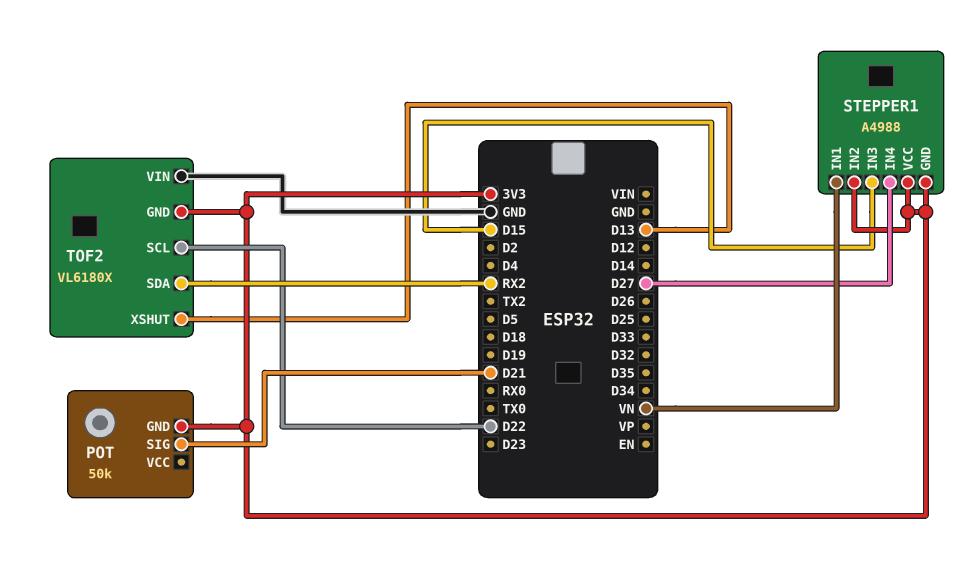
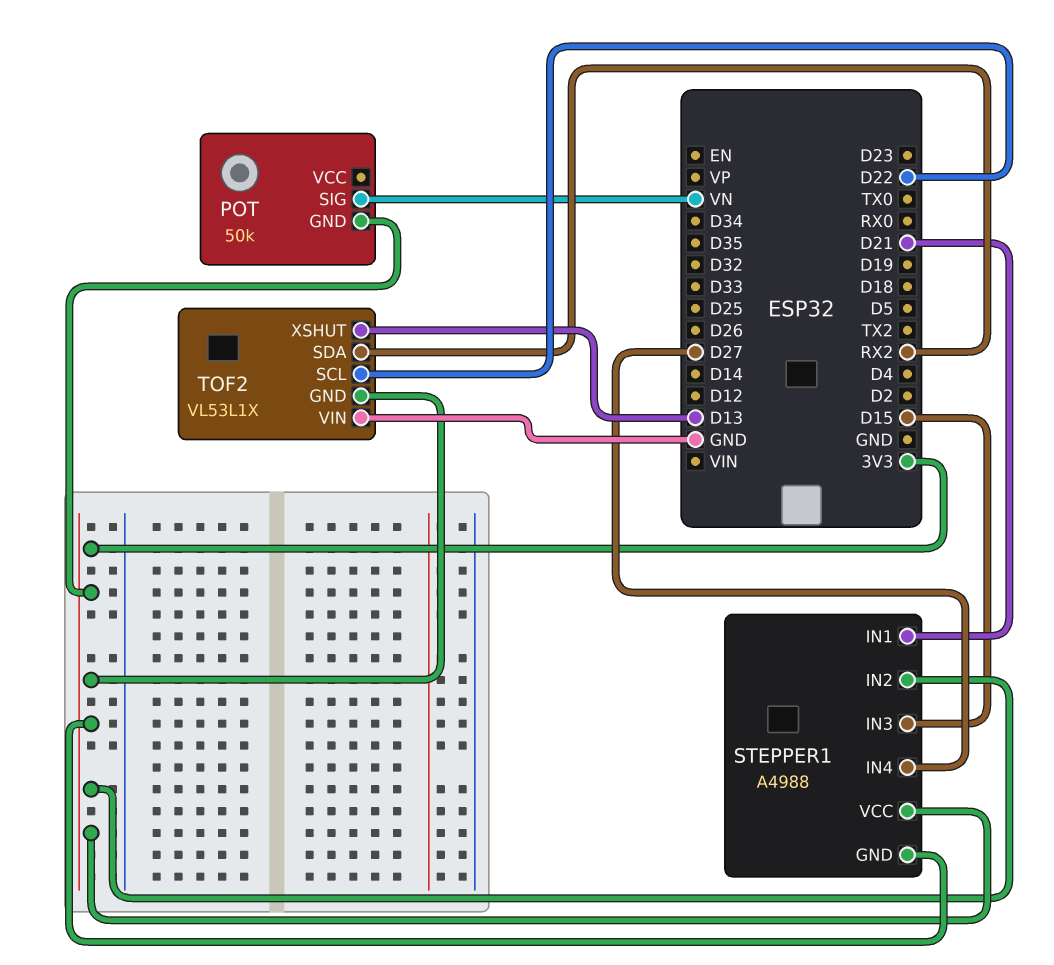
POT pin SIG: D21 -> VN
STEPPER1 pin IN1: VN -> D21
TOF2: VL6180X -> VL53L1X

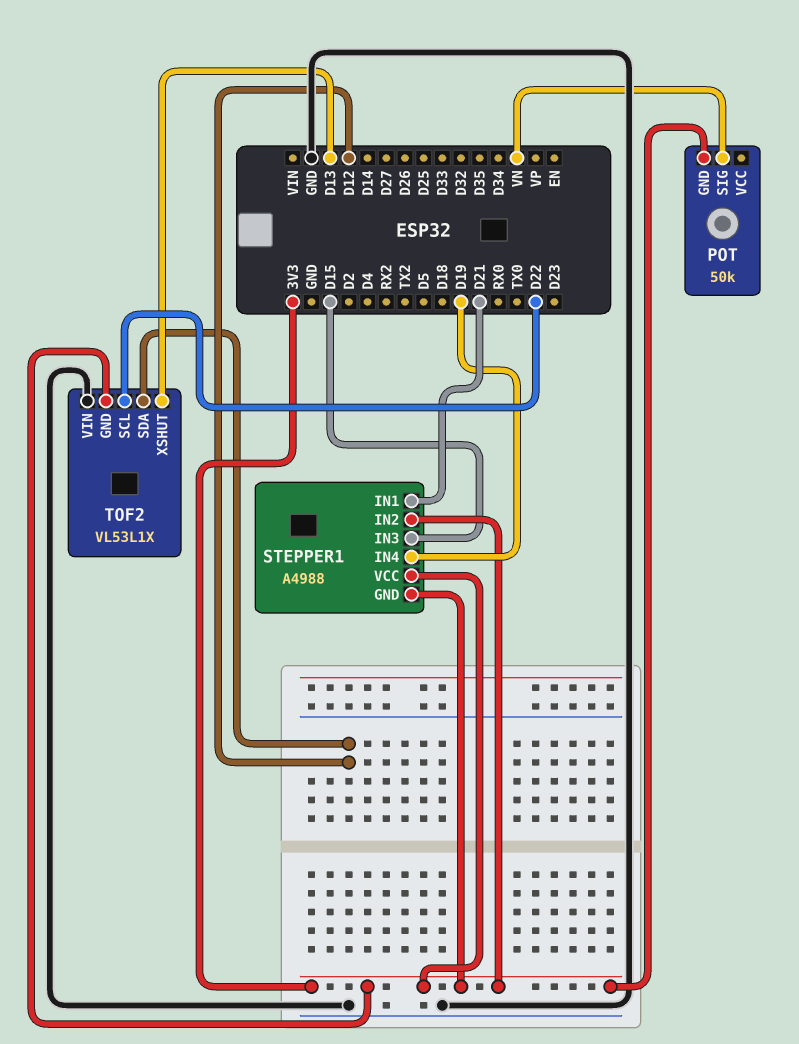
STEPPER1 pin IN4: D27 -> D19
TOF2 pin SDA: RX2 -> D12

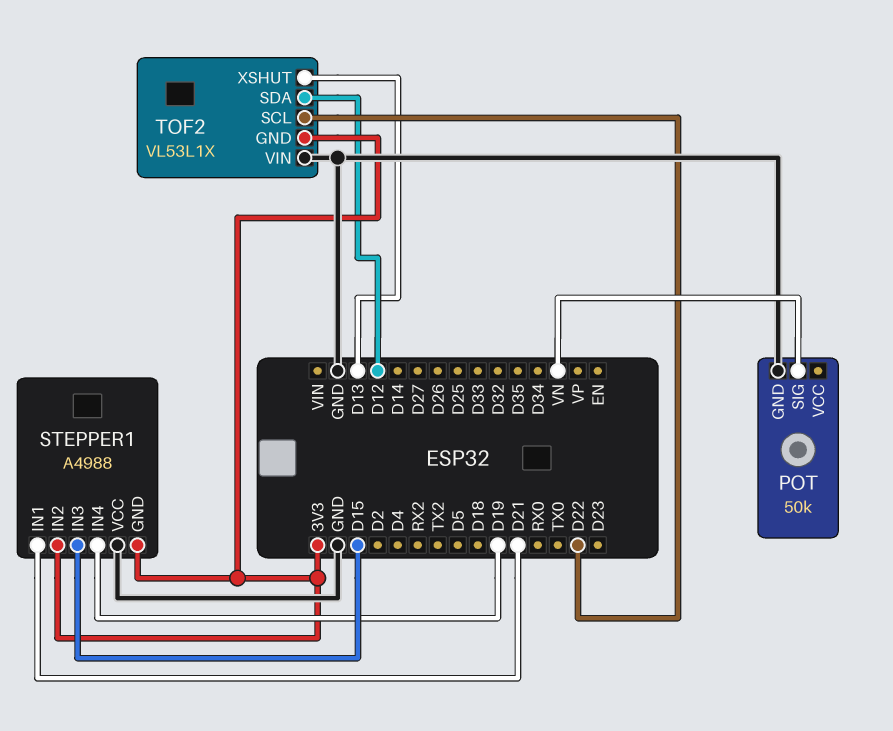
POT pin GND: 3V3 -> GND
STEPPER1 pin VCC: 3V3 -> GND

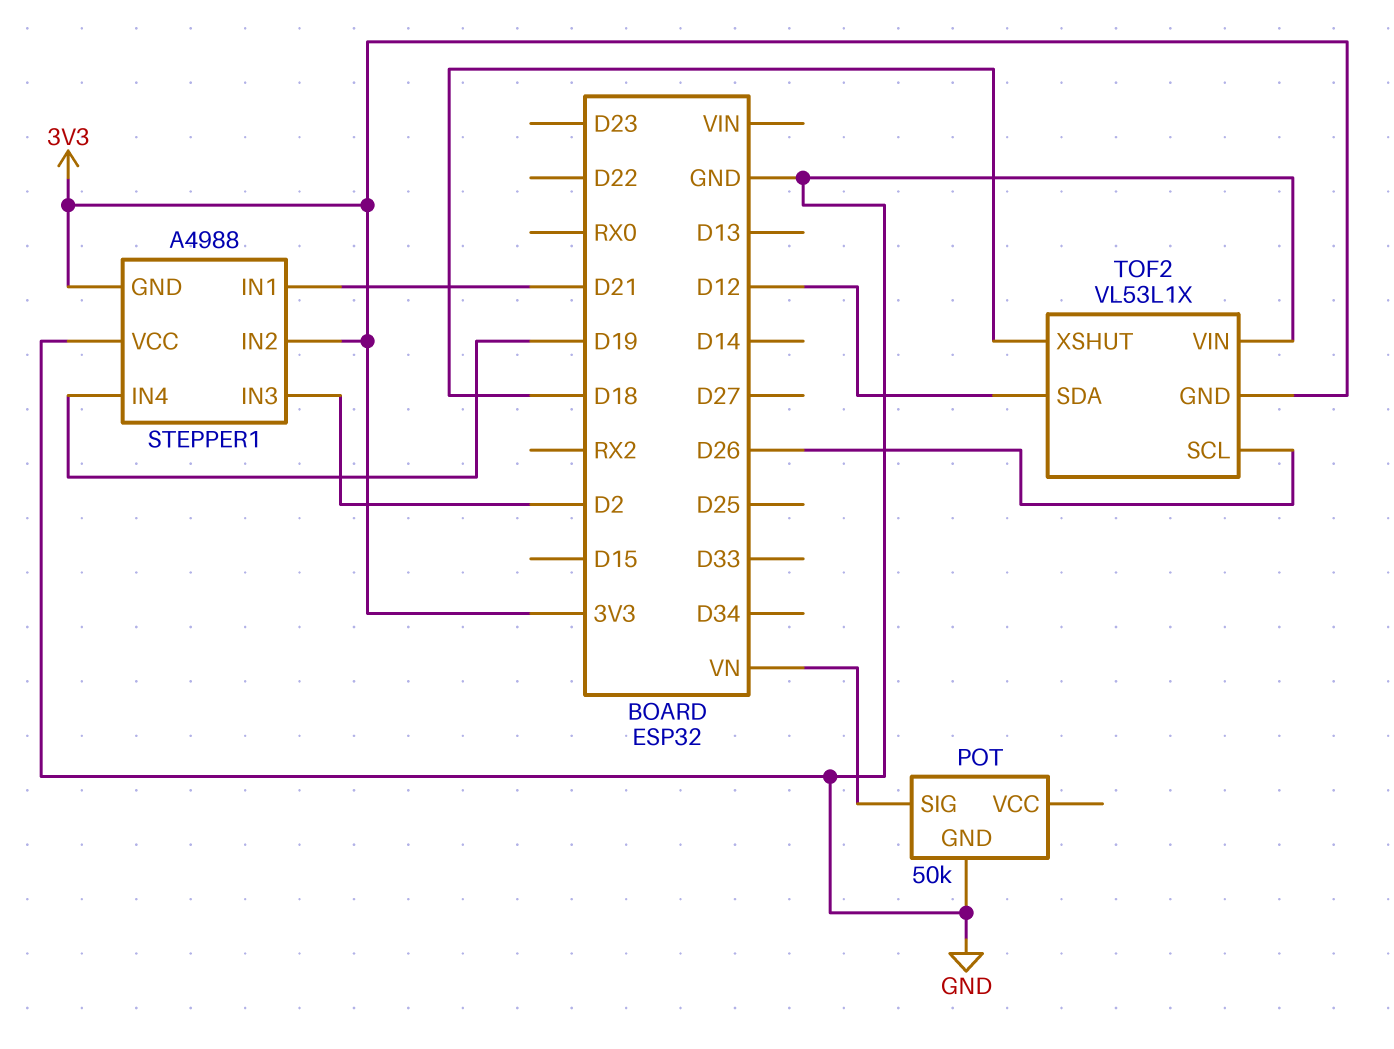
STEPPER1 pin IN3: D15 -> D2
TOF2 pin SCL: D22 -> D26
TOF2 pin XSHUT: D13 -> D18

